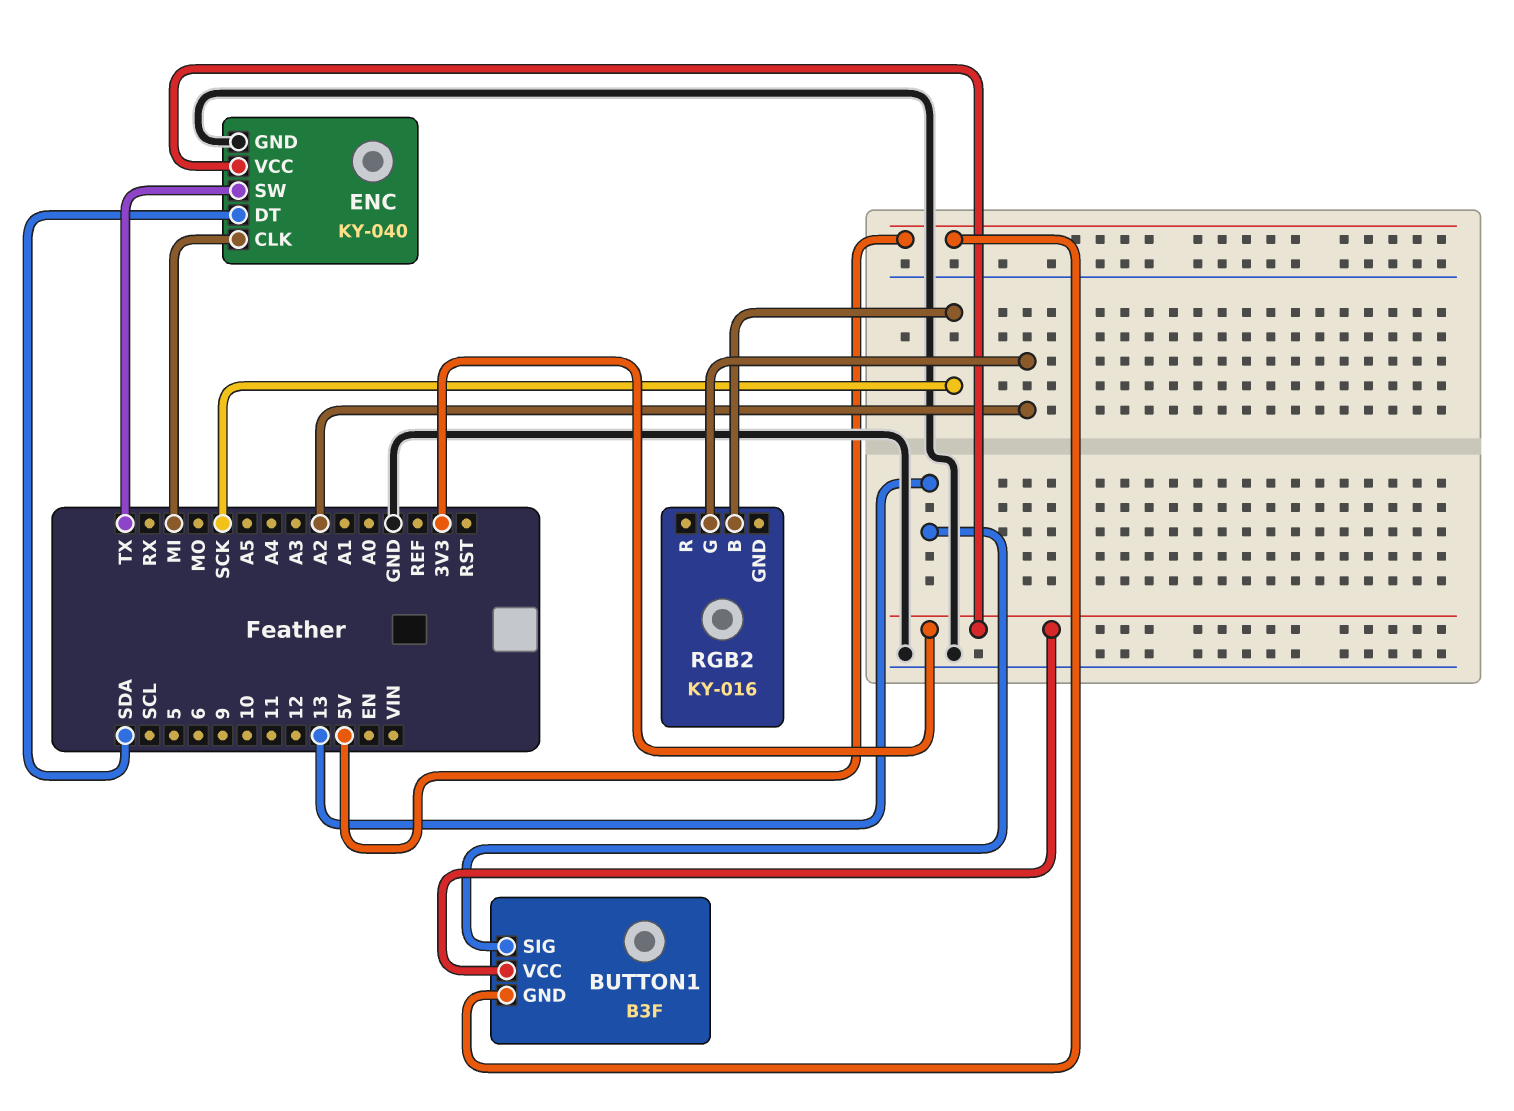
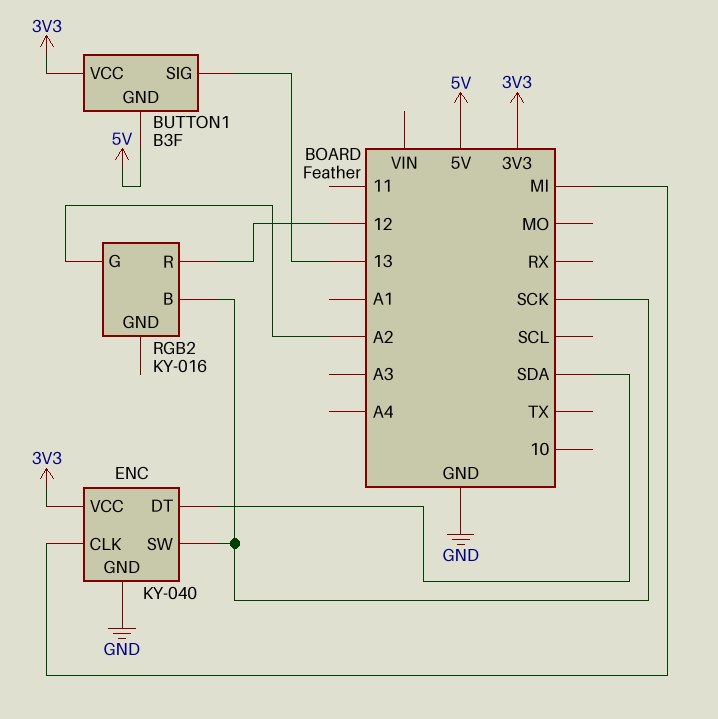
ENC pin SW: TX -> SCK
RGB2 pin R: none -> 12

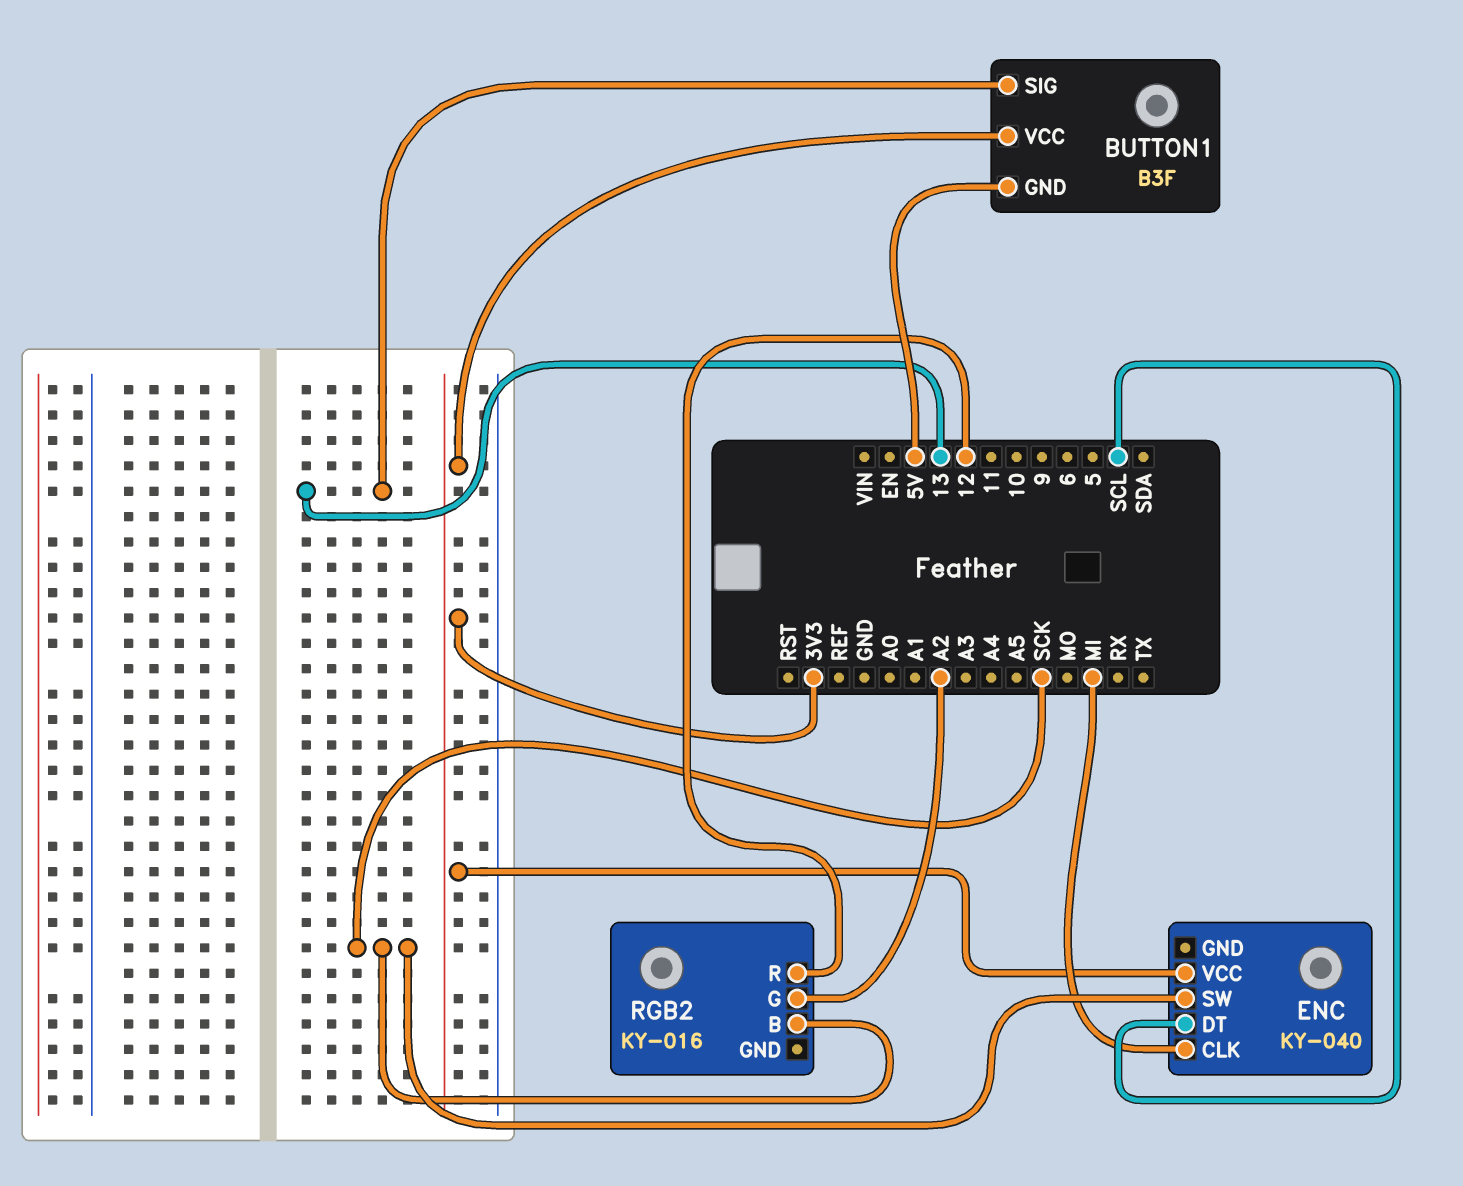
ENC pin DT: SDA -> SCL
ENC pin GND: GND -> none

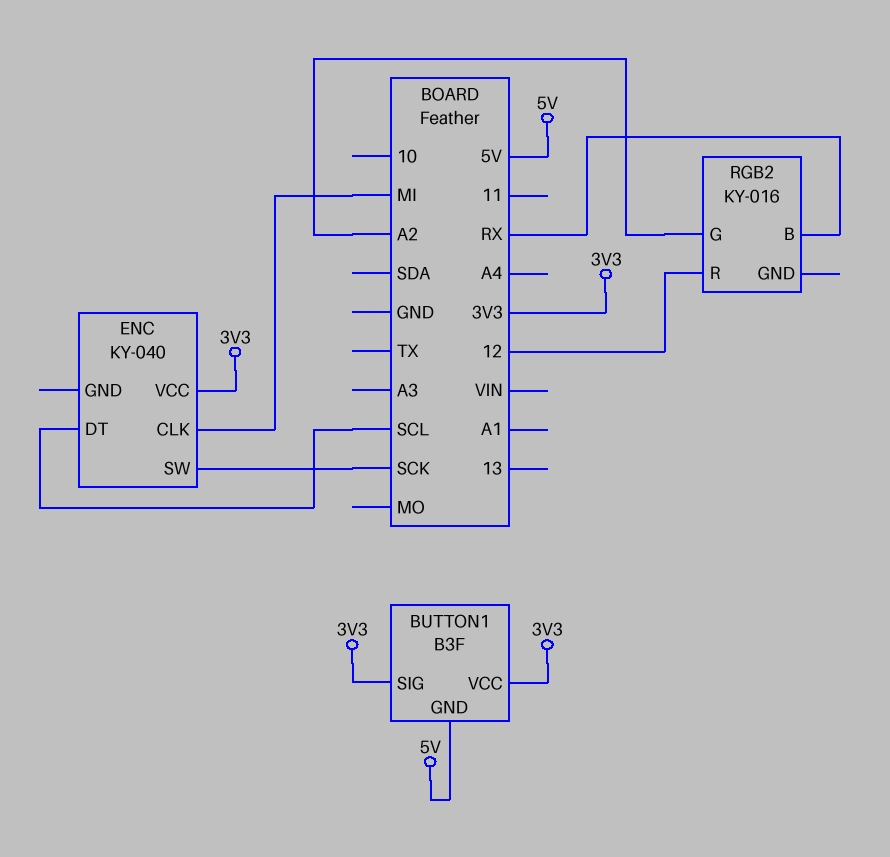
BUTTON1 pin SIG: 13 -> 3V3
RGB2 pin B: SCK -> RX

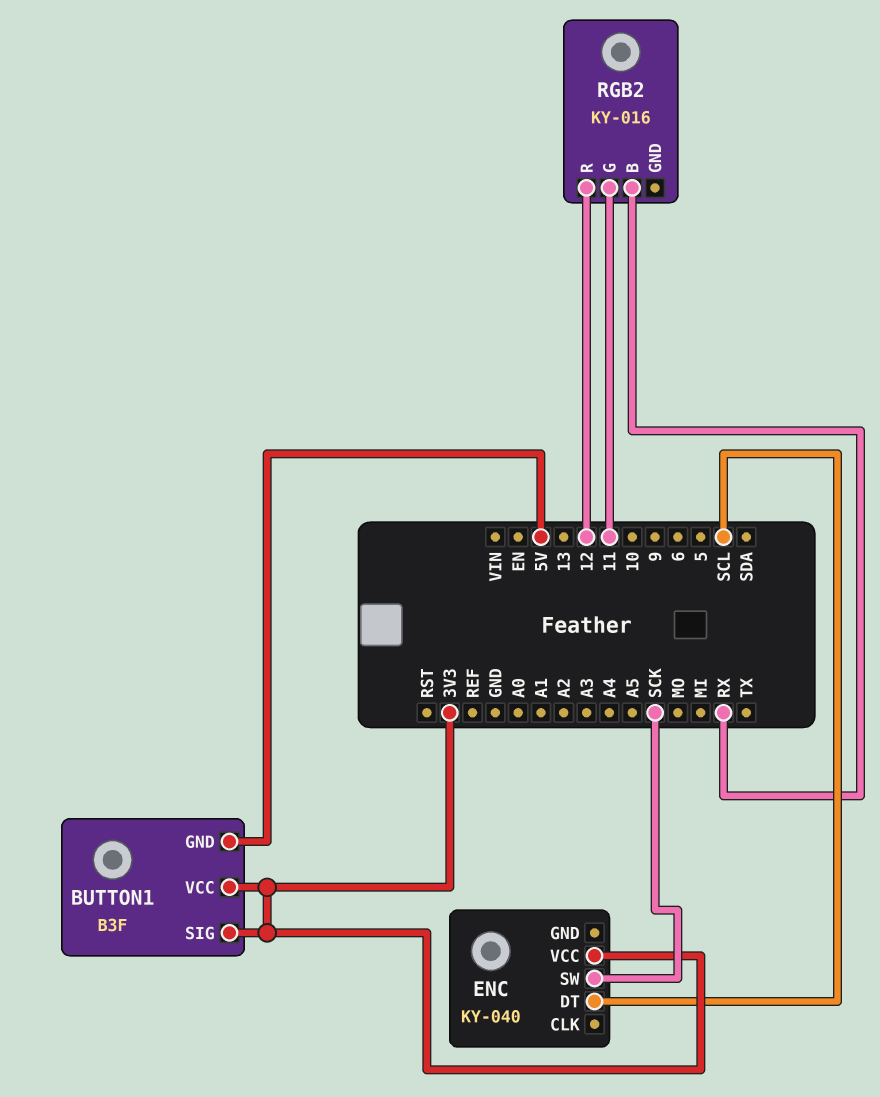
ENC pin CLK: MI -> none
RGB2 pin G: A2 -> 11

